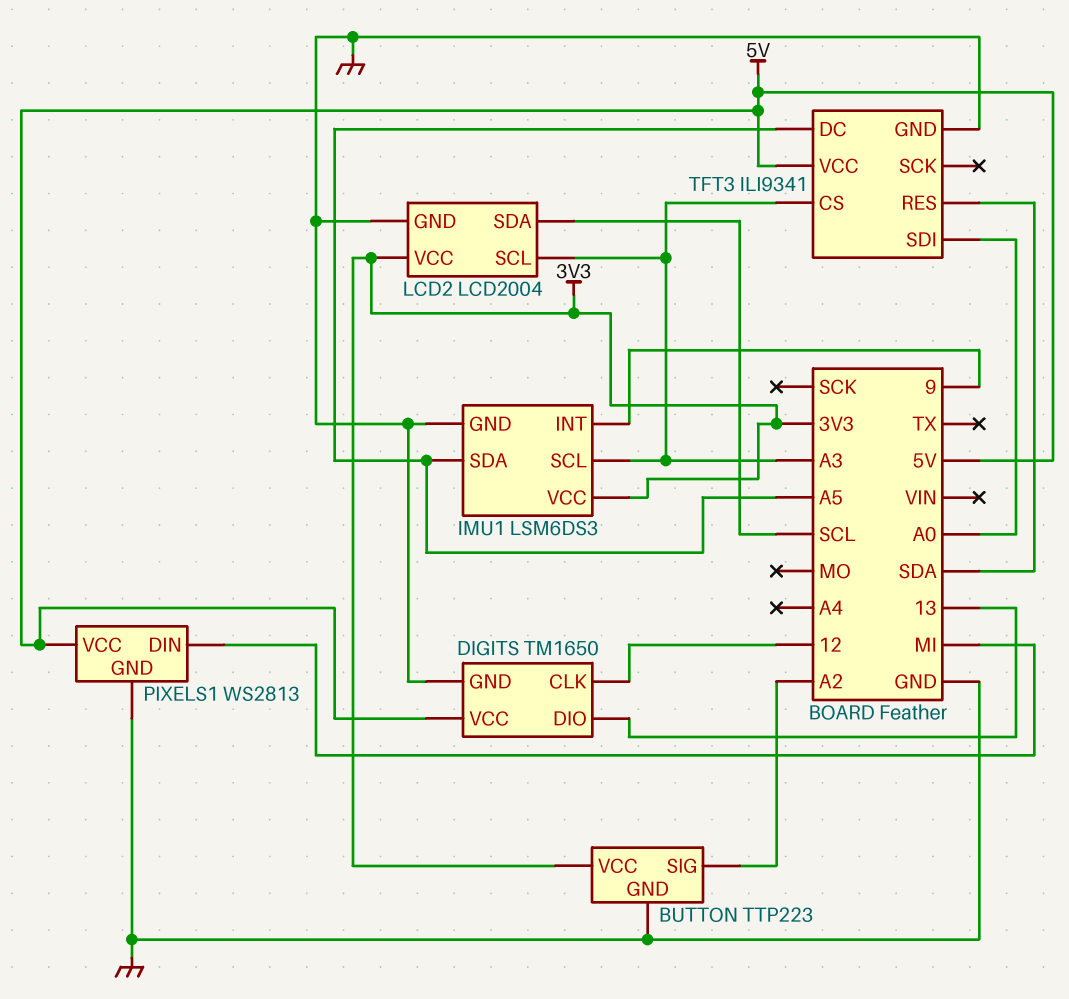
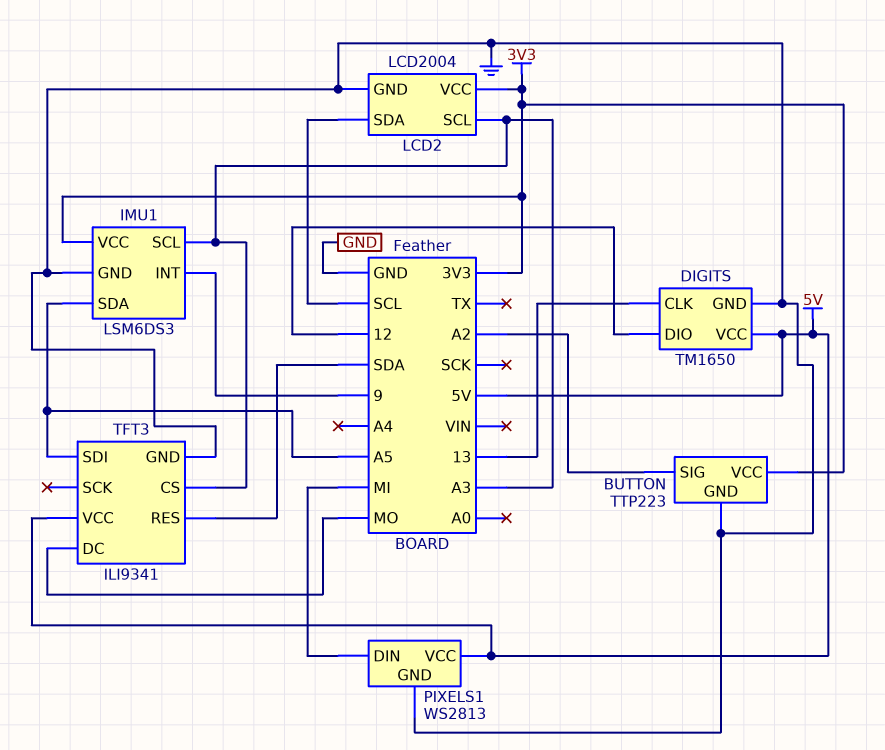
DIGITS pin CLK: 12 -> 13
DIGITS pin DIO: 13 -> 12
TFT3 pin DC: A5 -> MO
TFT3 pin SDI: A0 -> A5

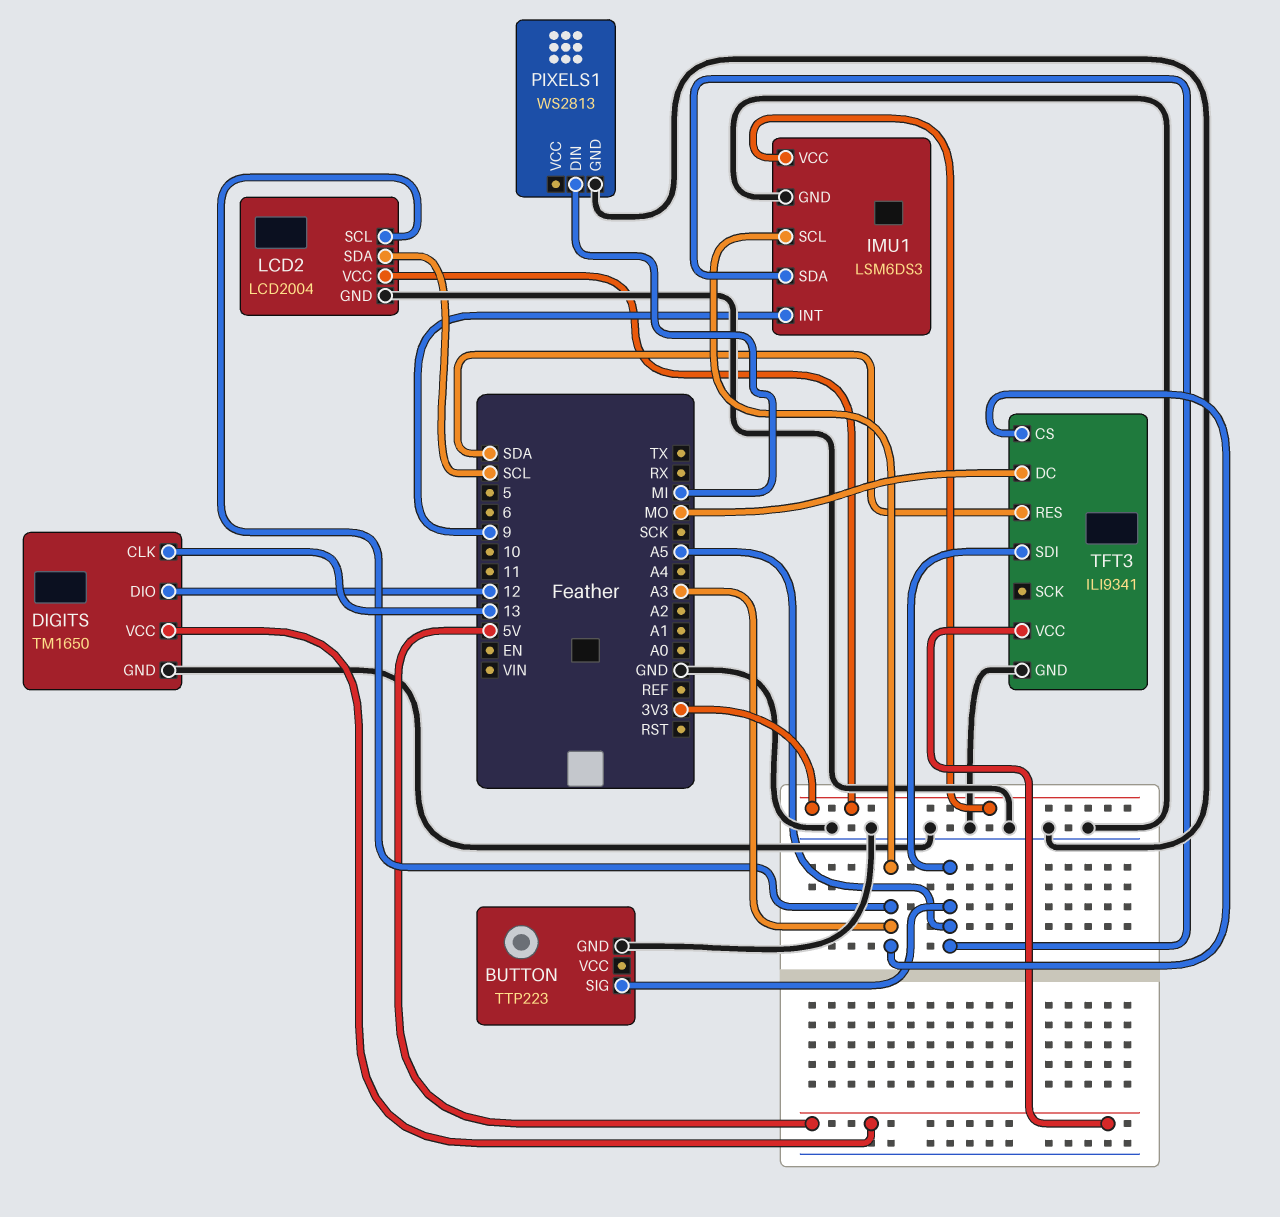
BUTTON pin SIG: A2 -> A5
BUTTON pin VCC: 3V3 -> none
PIXELS1 pin VCC: 5V -> none

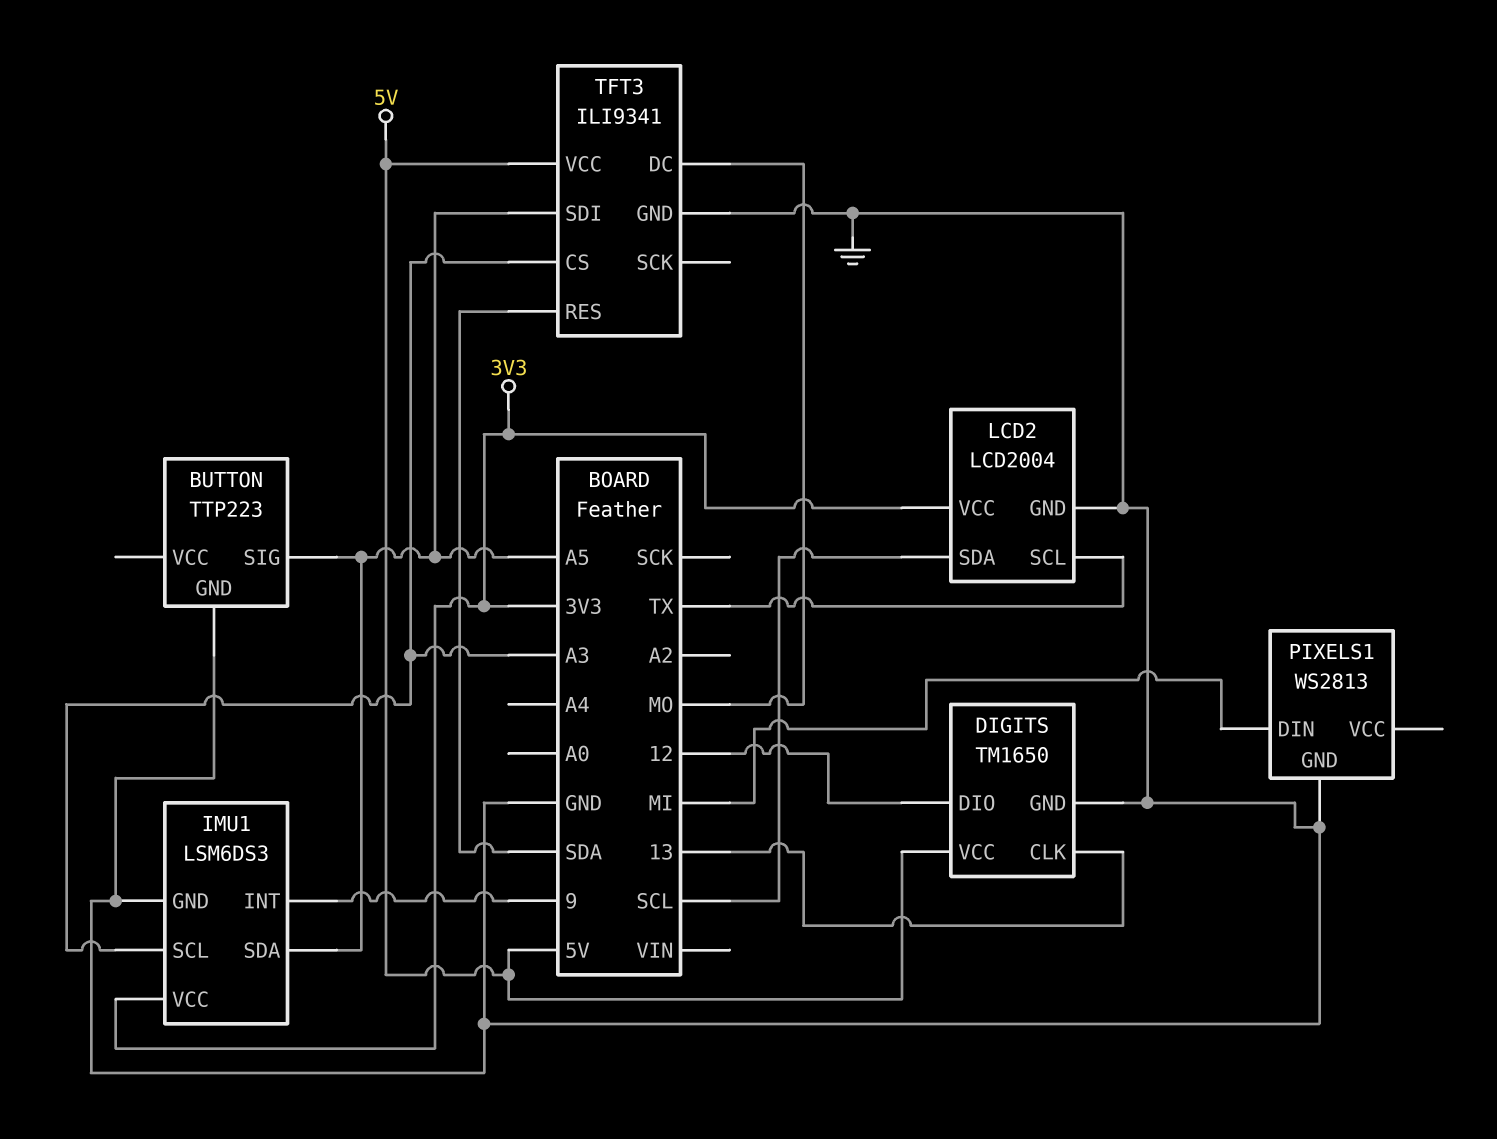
LCD2 pin SCL: A3 -> TX

